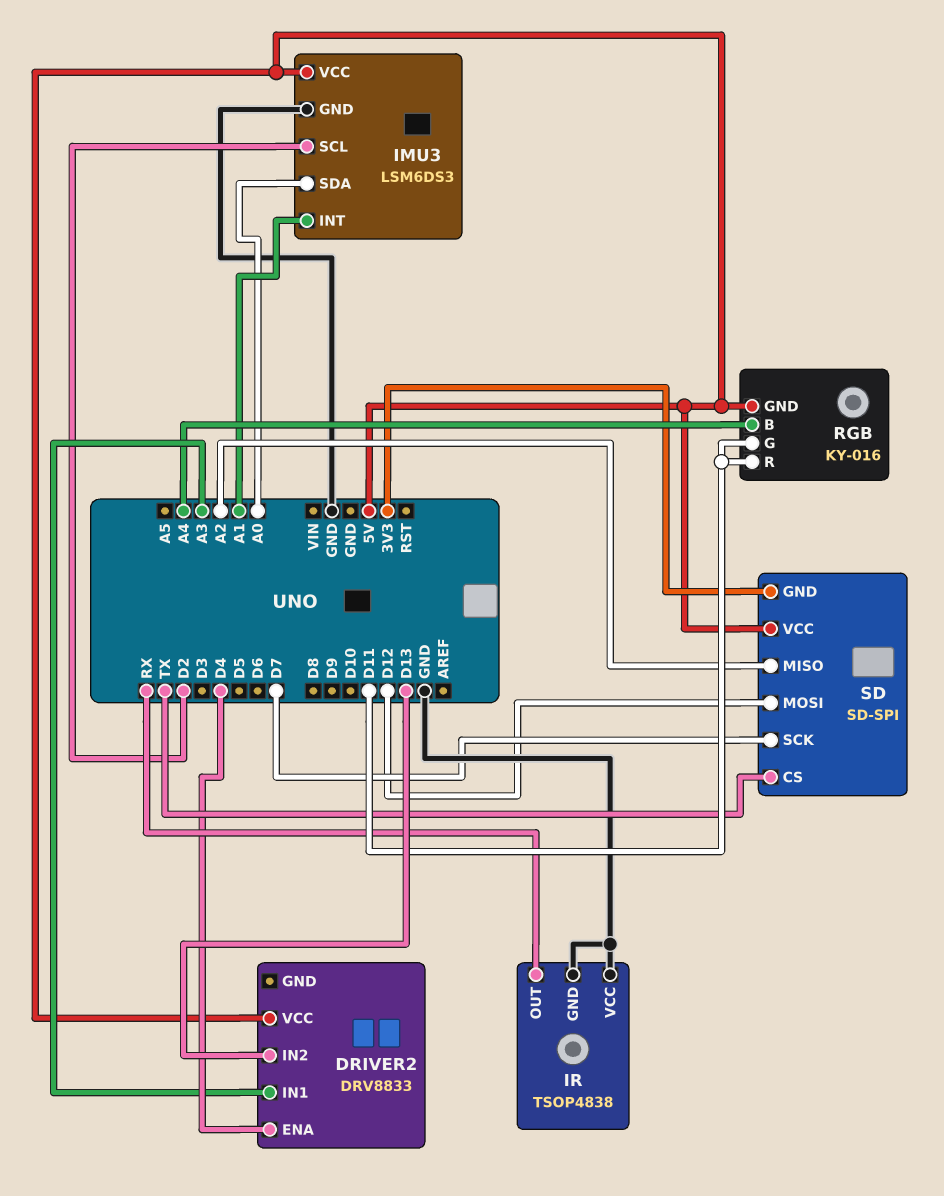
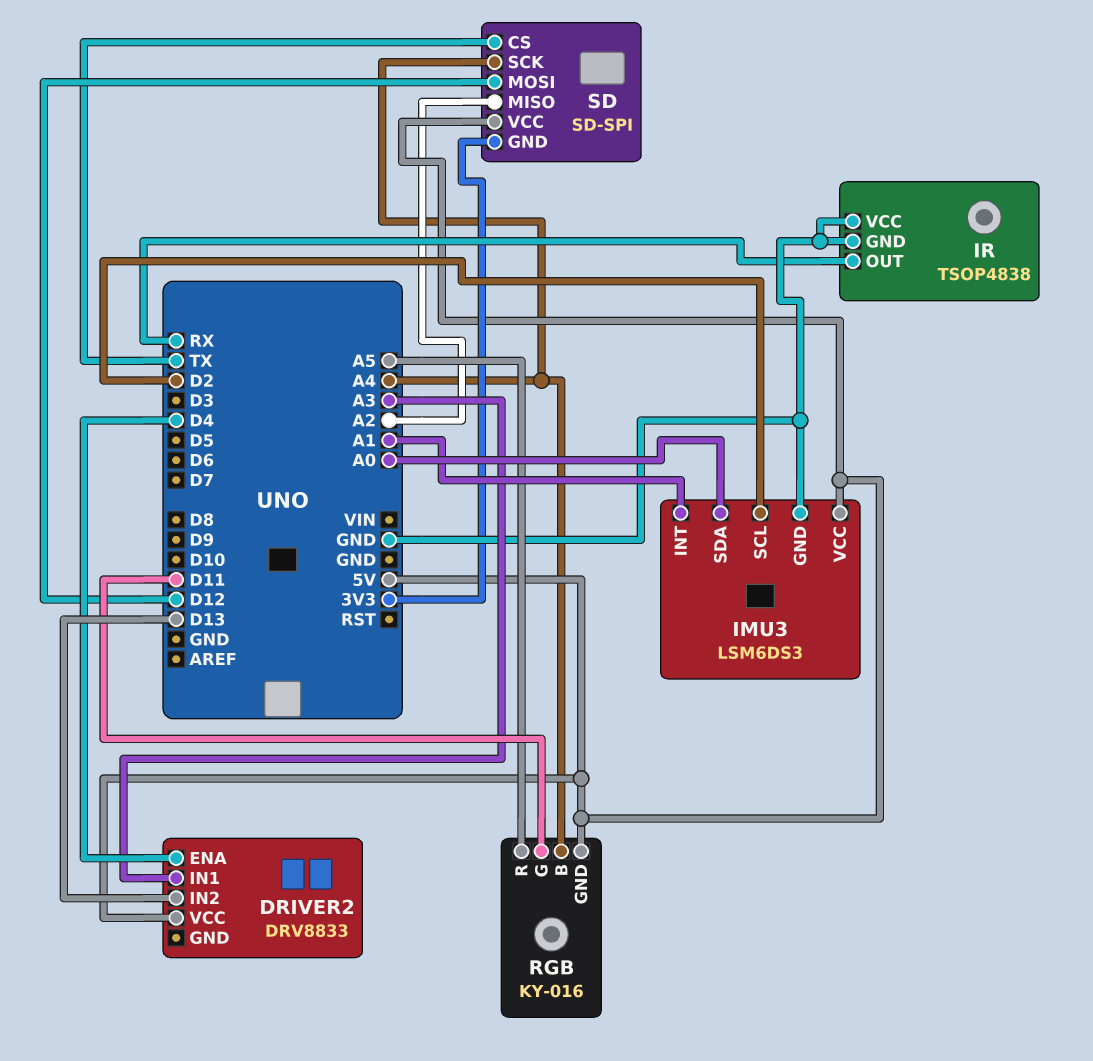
RGB pin R: D11 -> A5
SD pin SCK: D7 -> A4

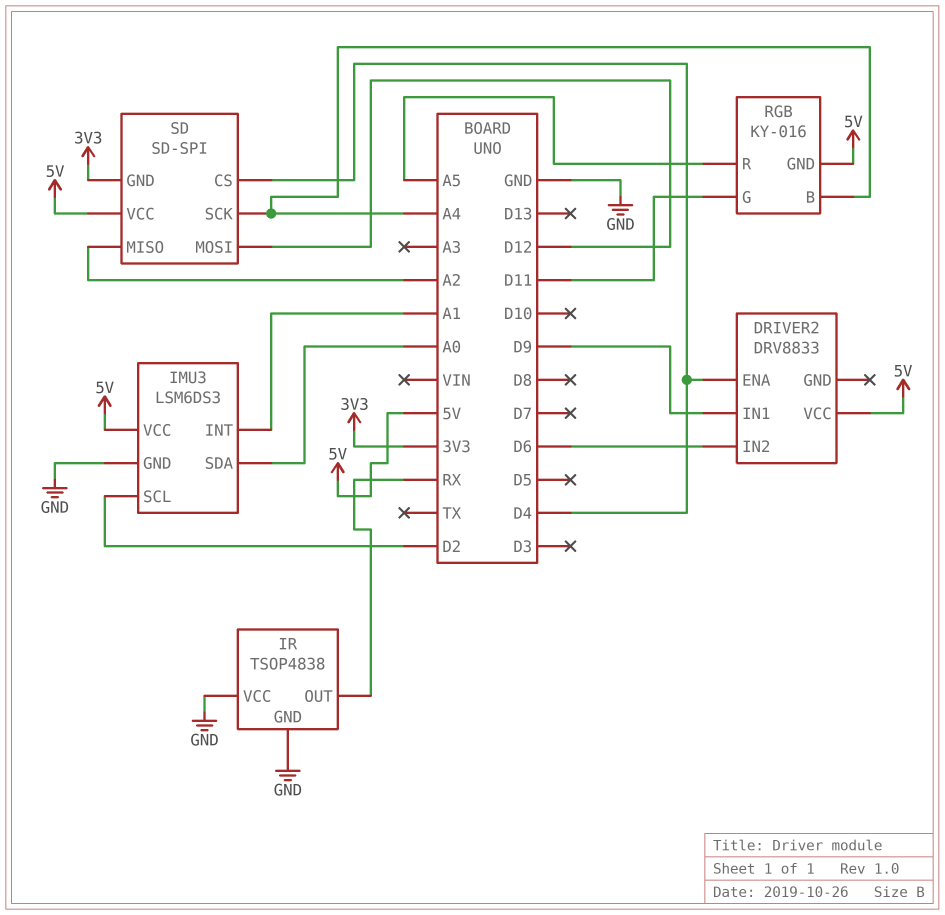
DRIVER2 pin IN1: A3 -> D9
DRIVER2 pin IN2: D13 -> D6
SD pin CS: TX -> D4

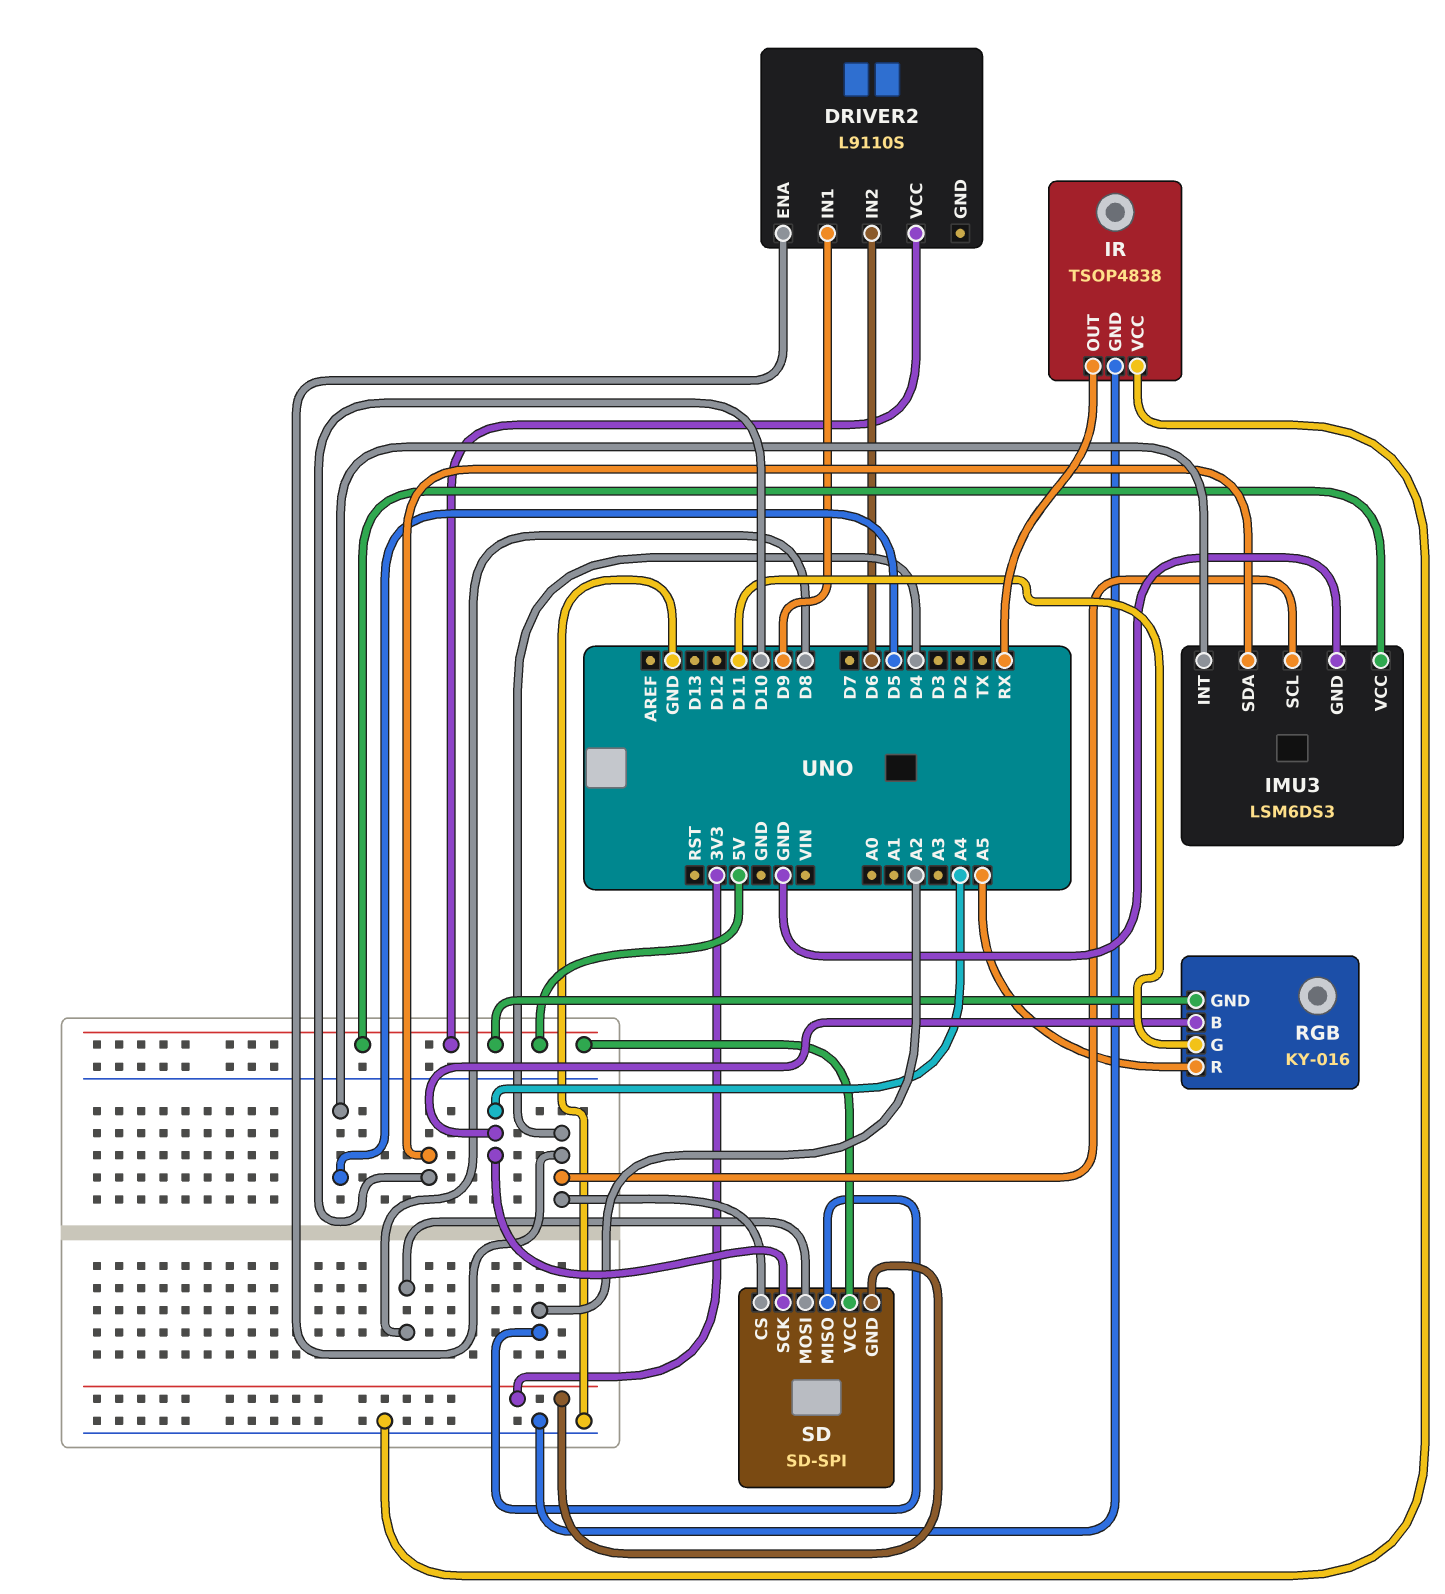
DRIVER2: DRV8833 -> L9110S
IMU3 pin INT: A1 -> D5
IMU3 pin SCL: D2 -> D4
IMU3 pin SDA: A0 -> D10
SD pin MOSI: D12 -> D8

